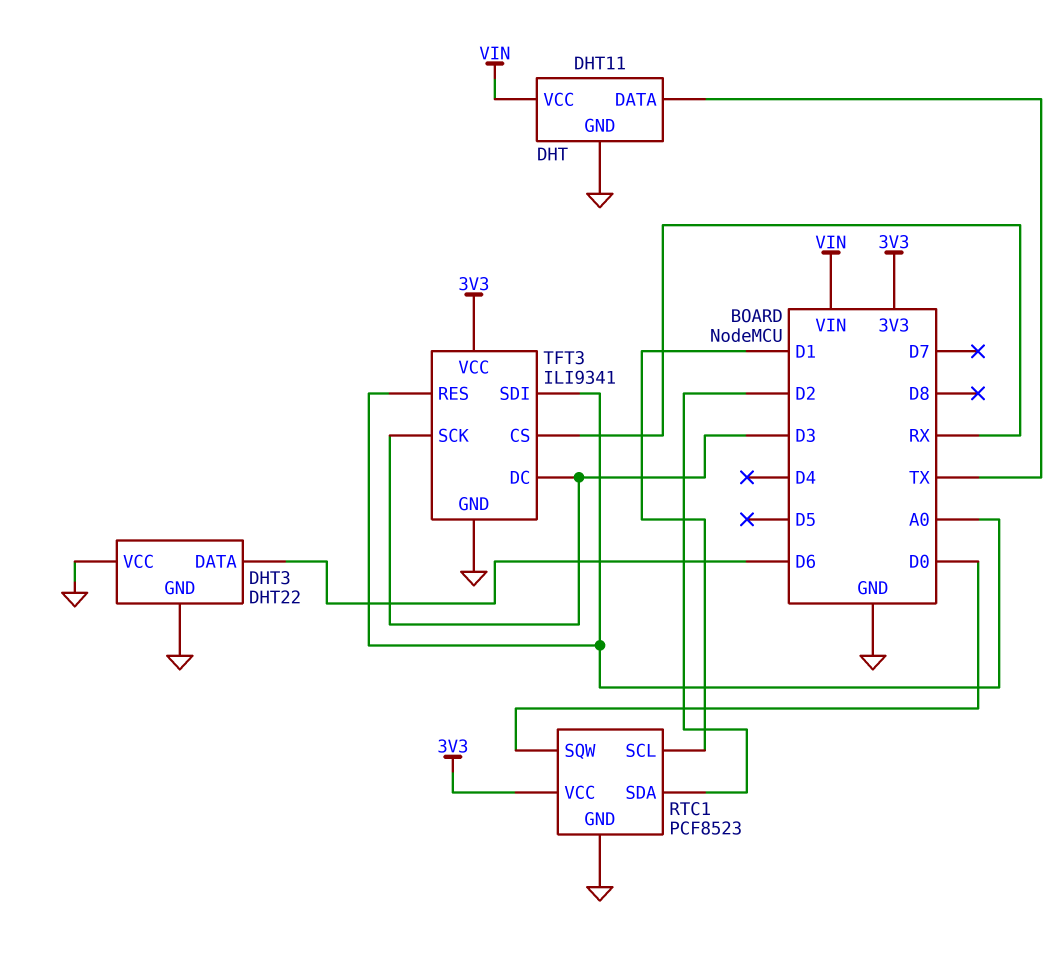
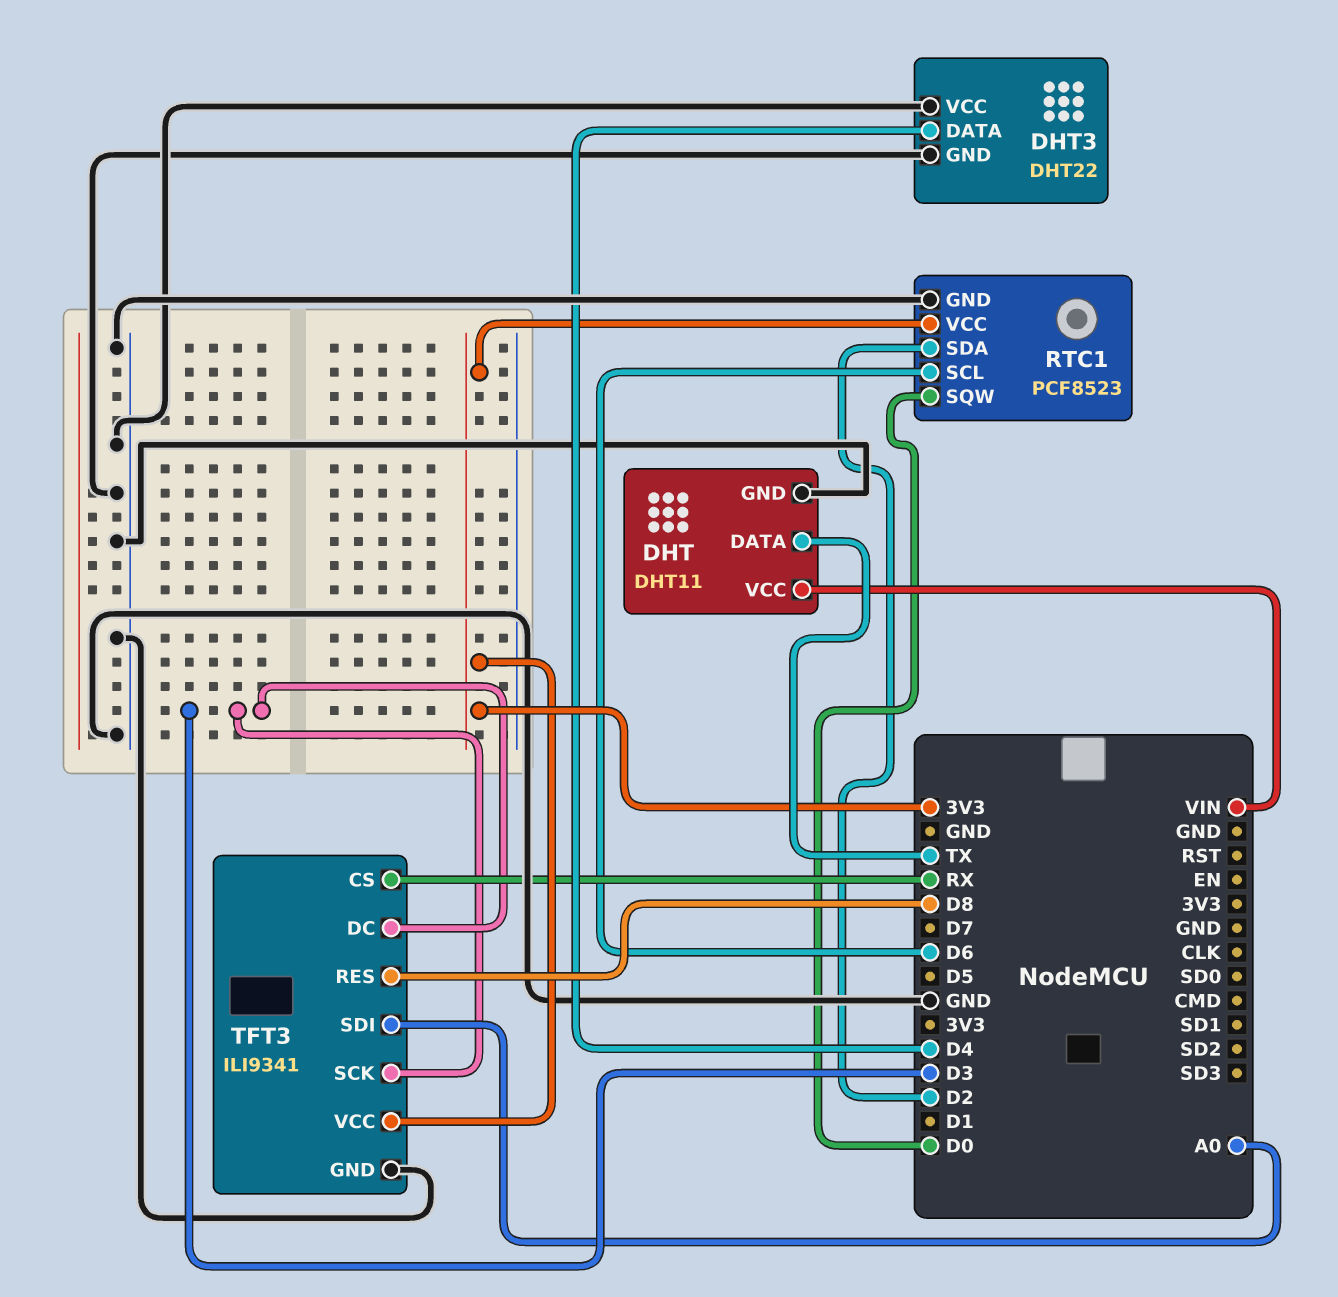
DHT3 pin DATA: D6 -> D4
RTC1 pin SCL: D1 -> D6
TFT3 pin RES: A0 -> D8

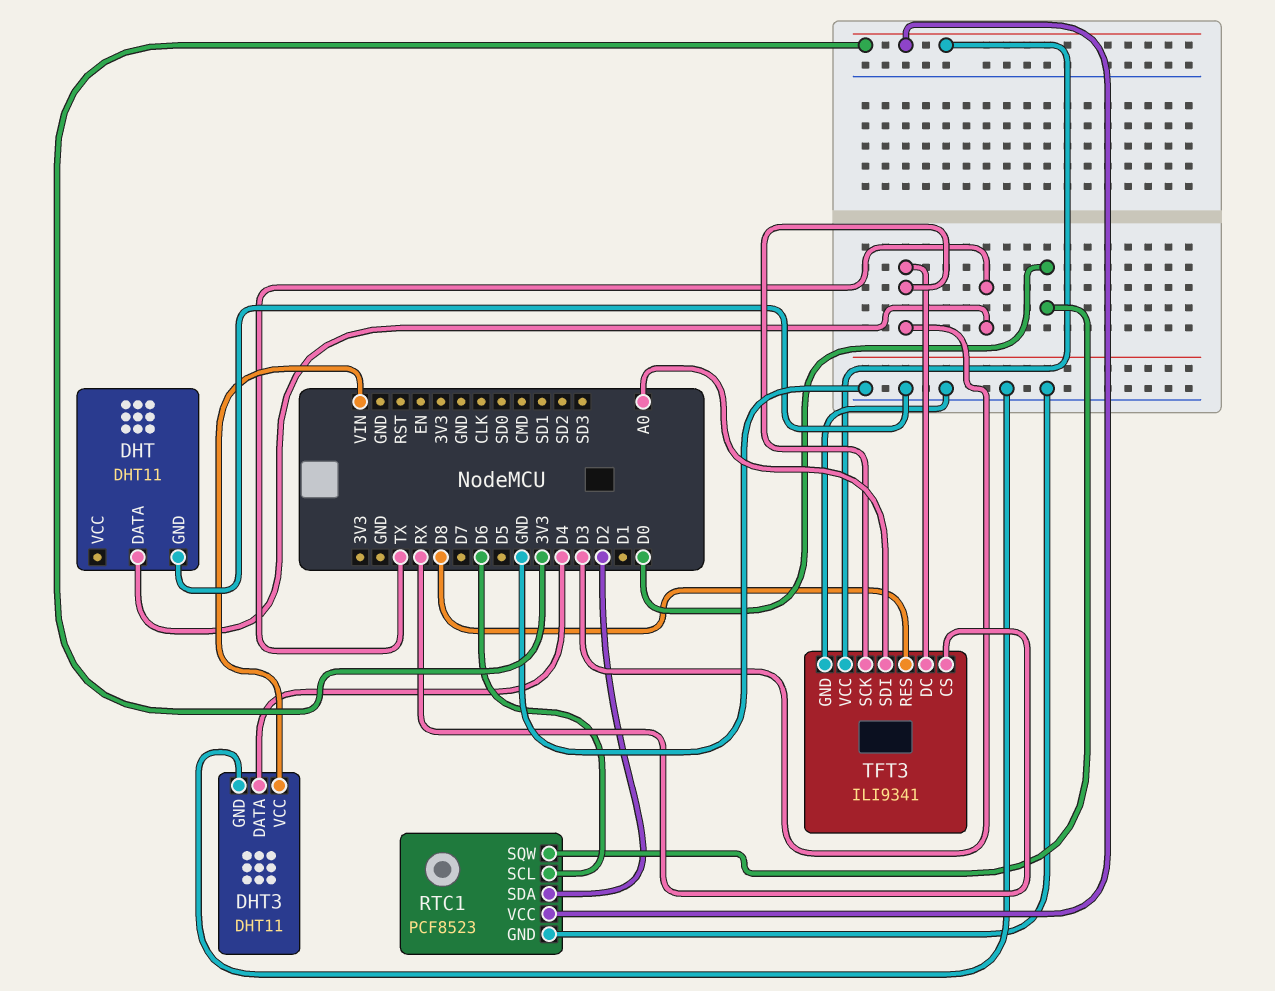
DHT pin VCC: VIN -> none
DHT3: DHT22 -> DHT11
DHT3 pin VCC: GND -> VIN

